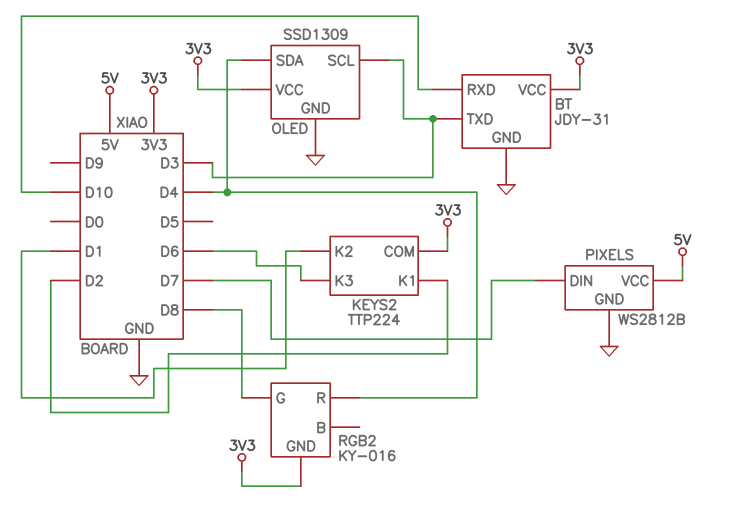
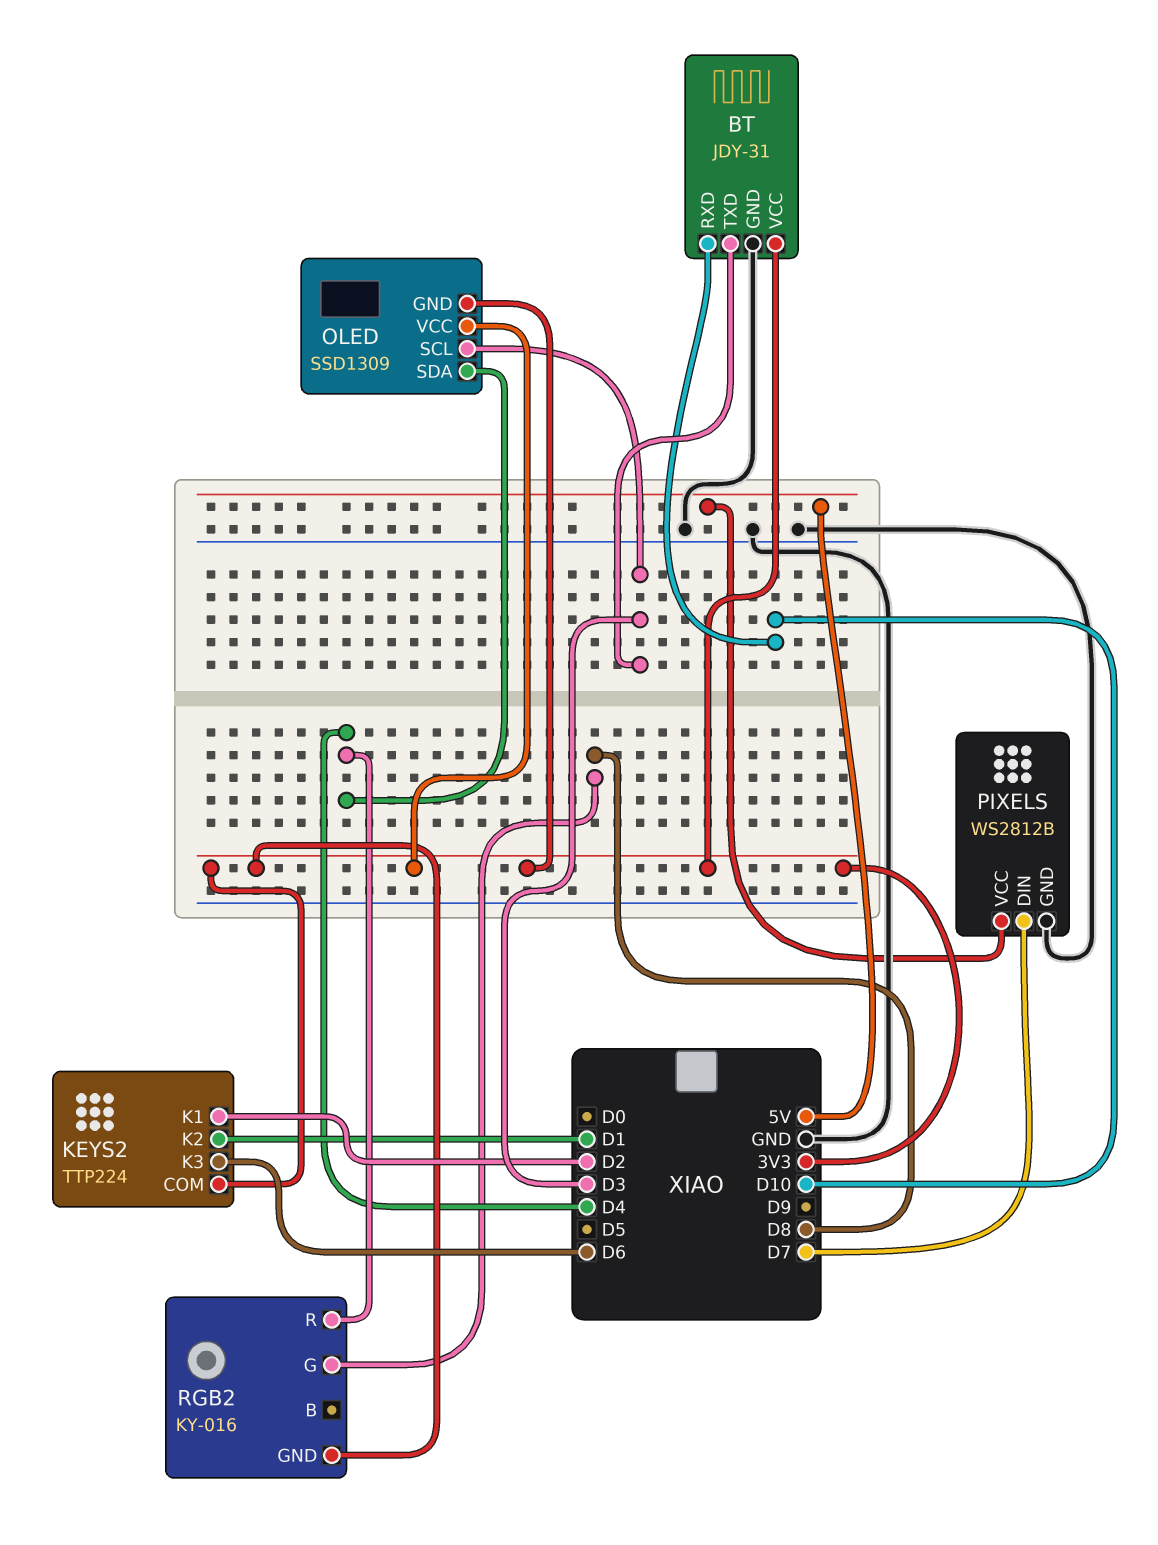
OLED pin GND: GND -> 3V3

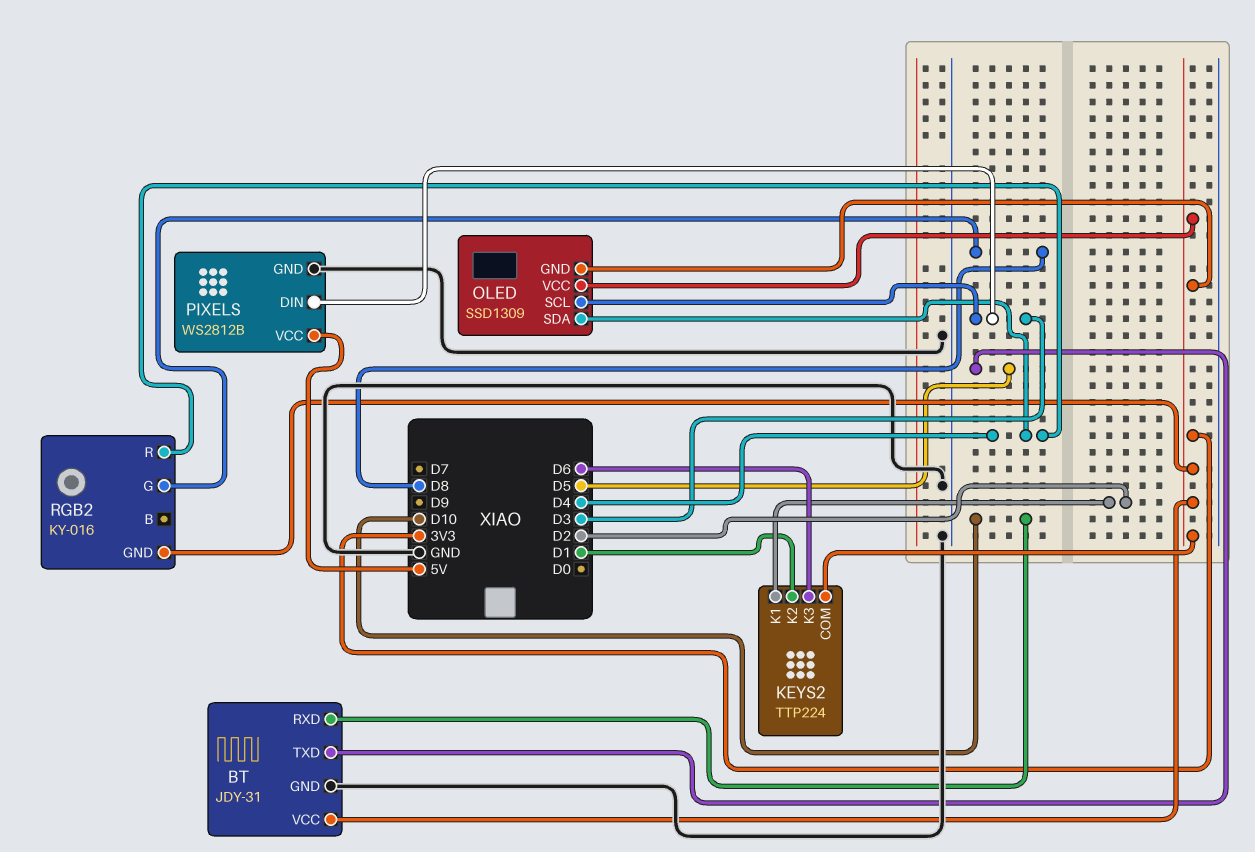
BT pin TXD: D3 -> D5
PIXELS pin DIN: D7 -> D3

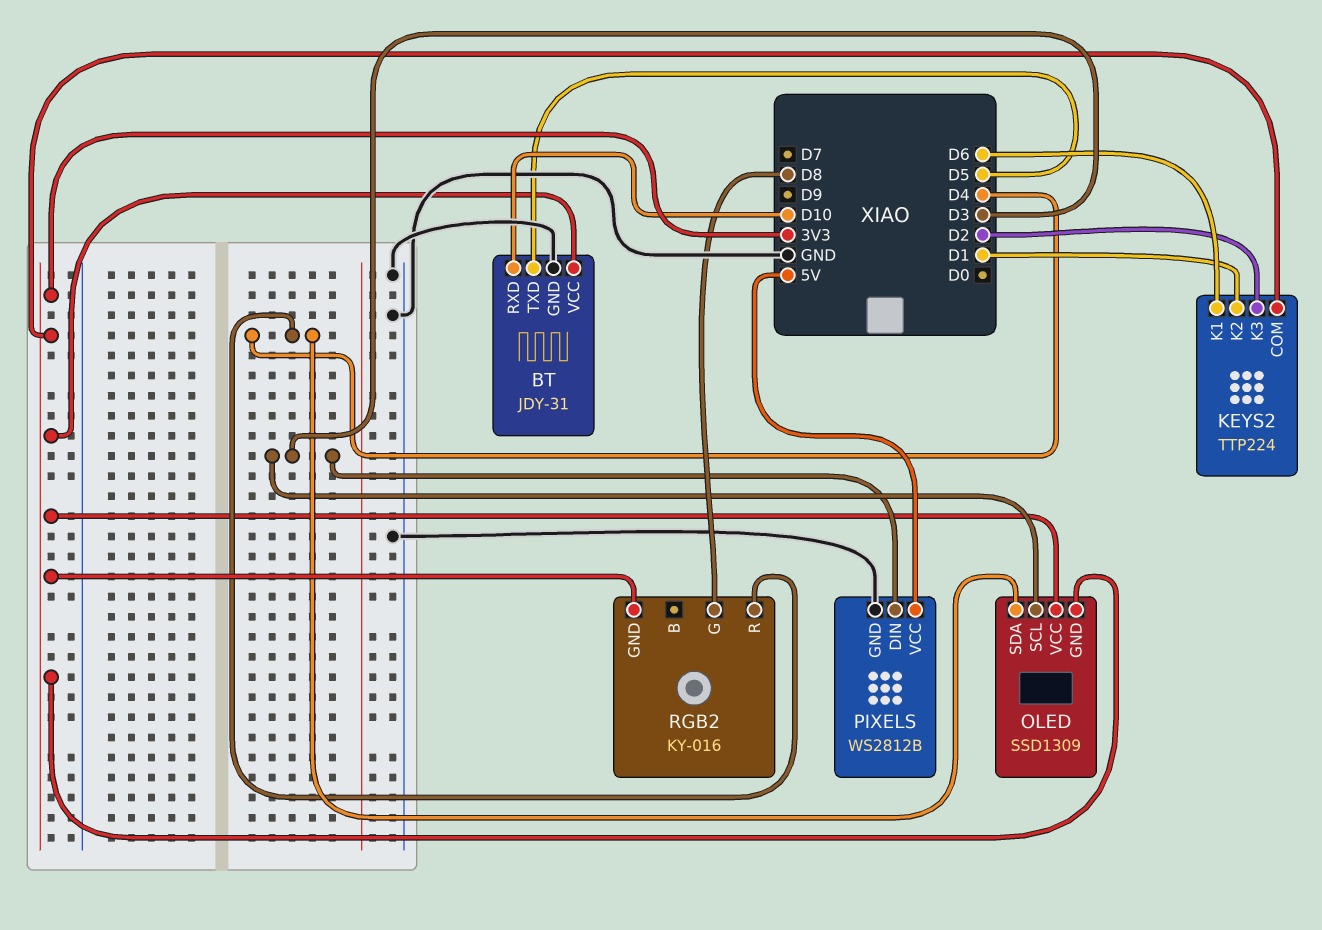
KEYS2 pin K1: D2 -> D6
KEYS2 pin K3: D6 -> D2

